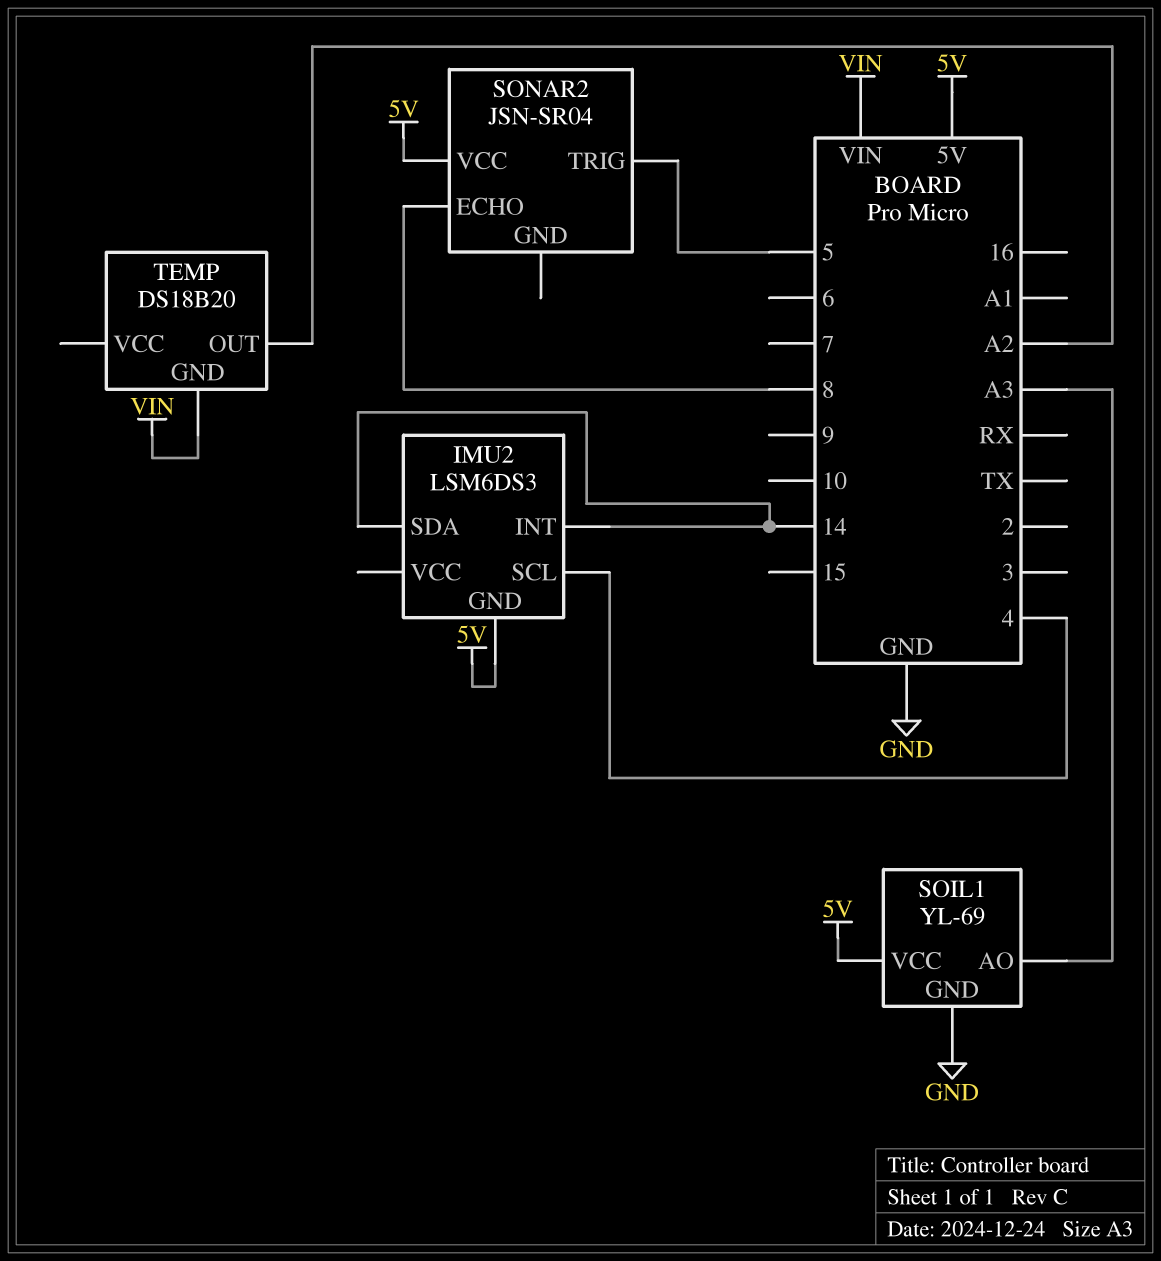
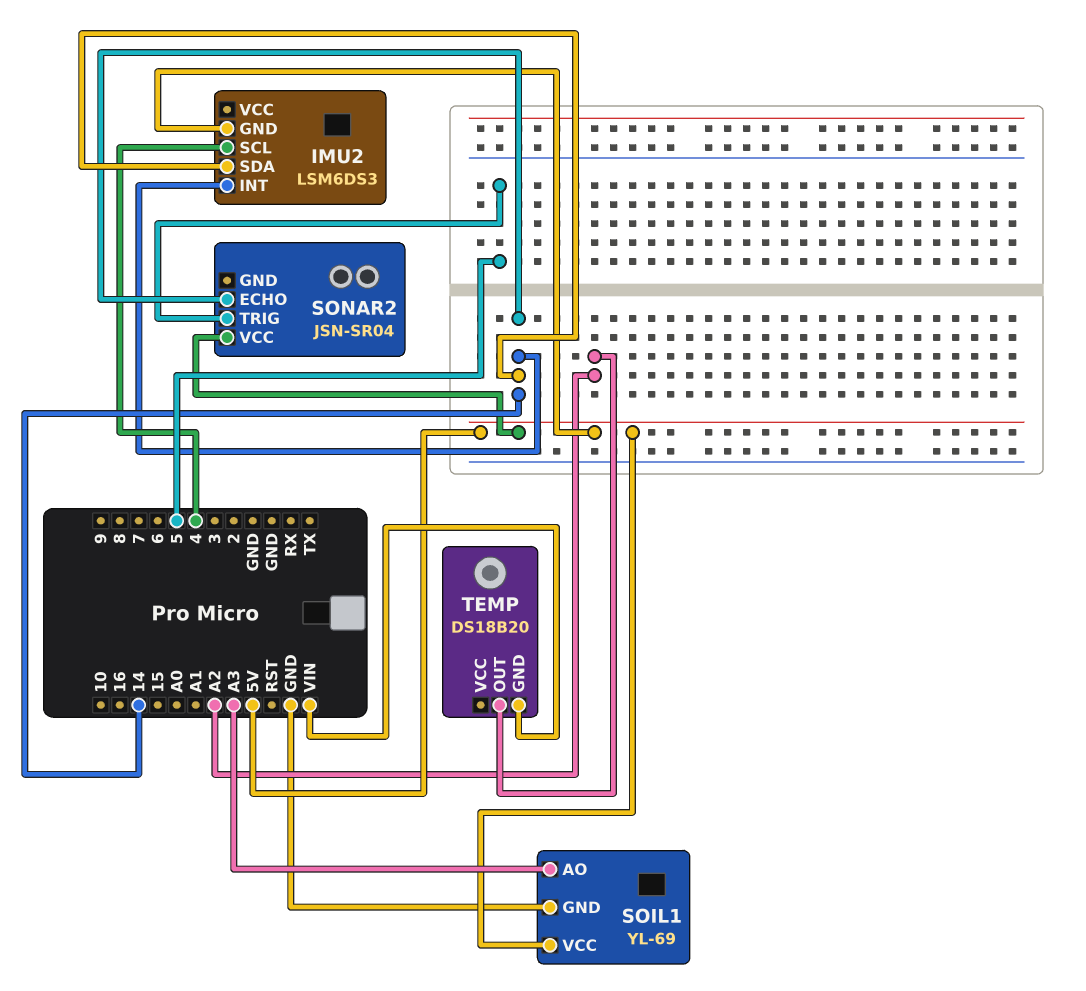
SONAR2 pin ECHO: 8 -> 14

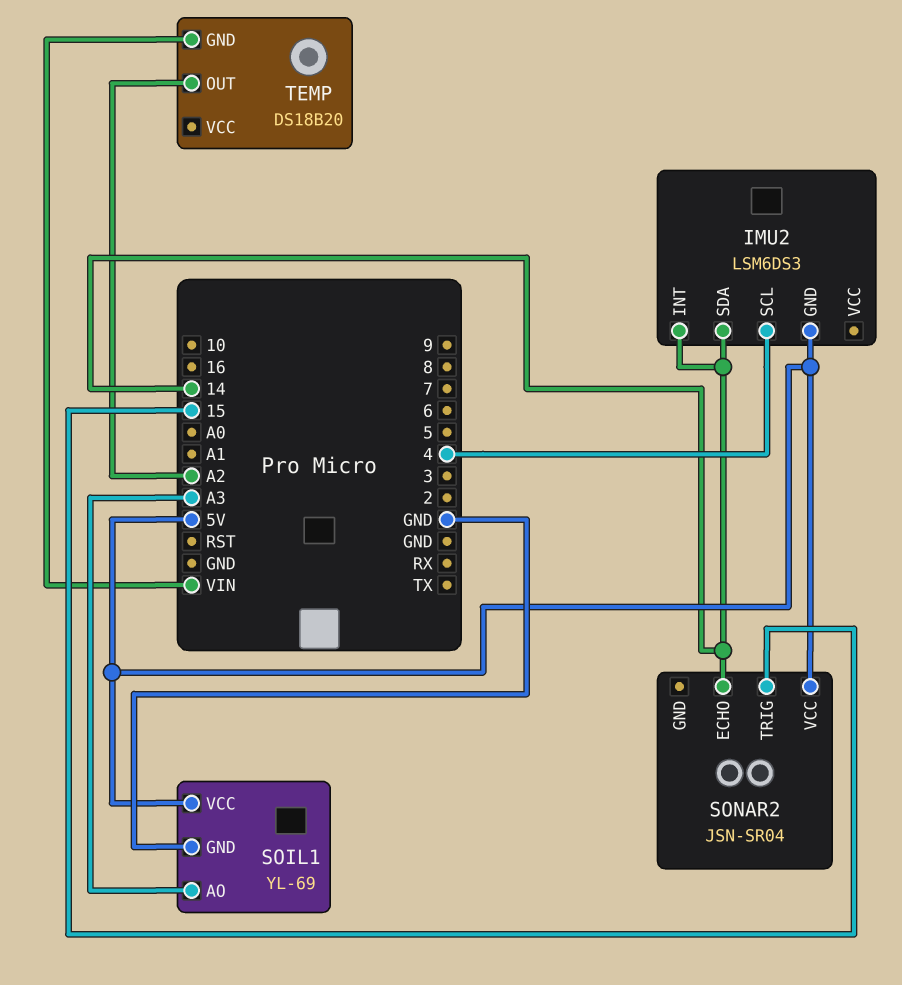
SONAR2 pin TRIG: 5 -> 15

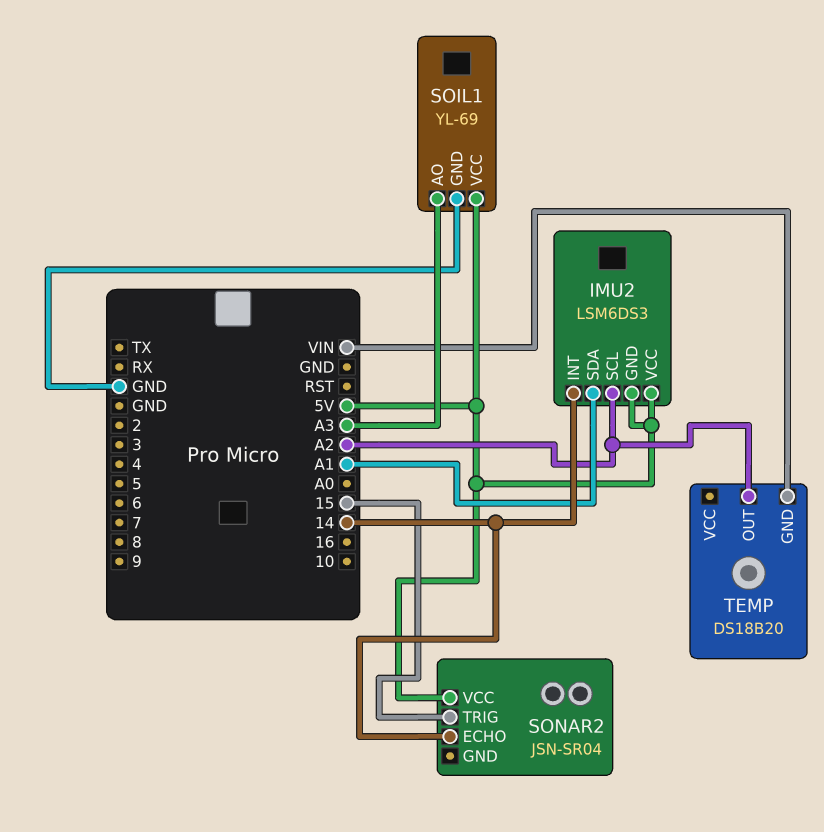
IMU2 pin SCL: 4 -> A2
IMU2 pin SDA: 14 -> A1
IMU2 pin VCC: none -> 5V

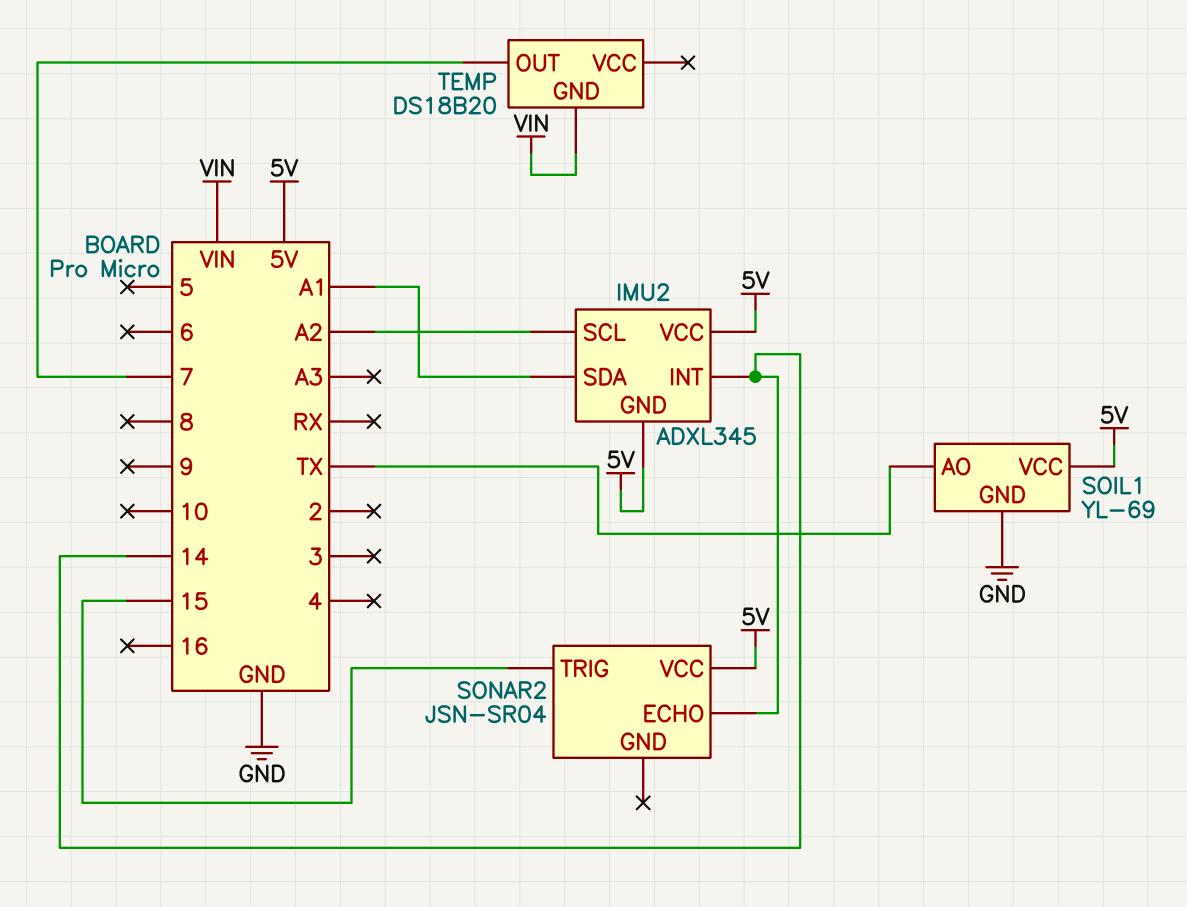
IMU2: LSM6DS3 -> ADXL345
SOIL1 pin AO: A3 -> TX
TEMP pin OUT: A2 -> 7

